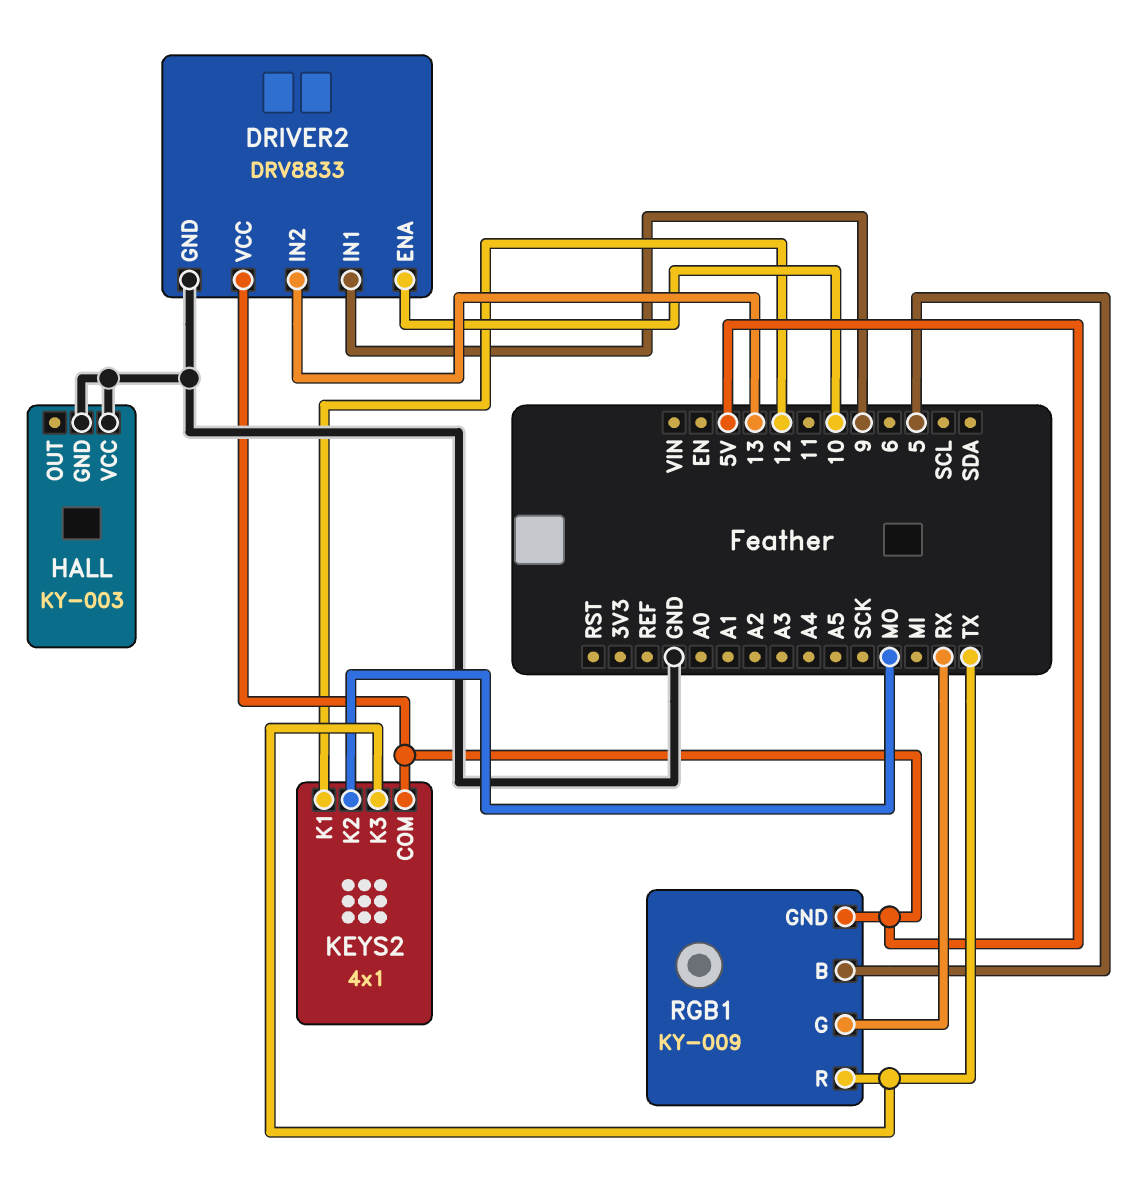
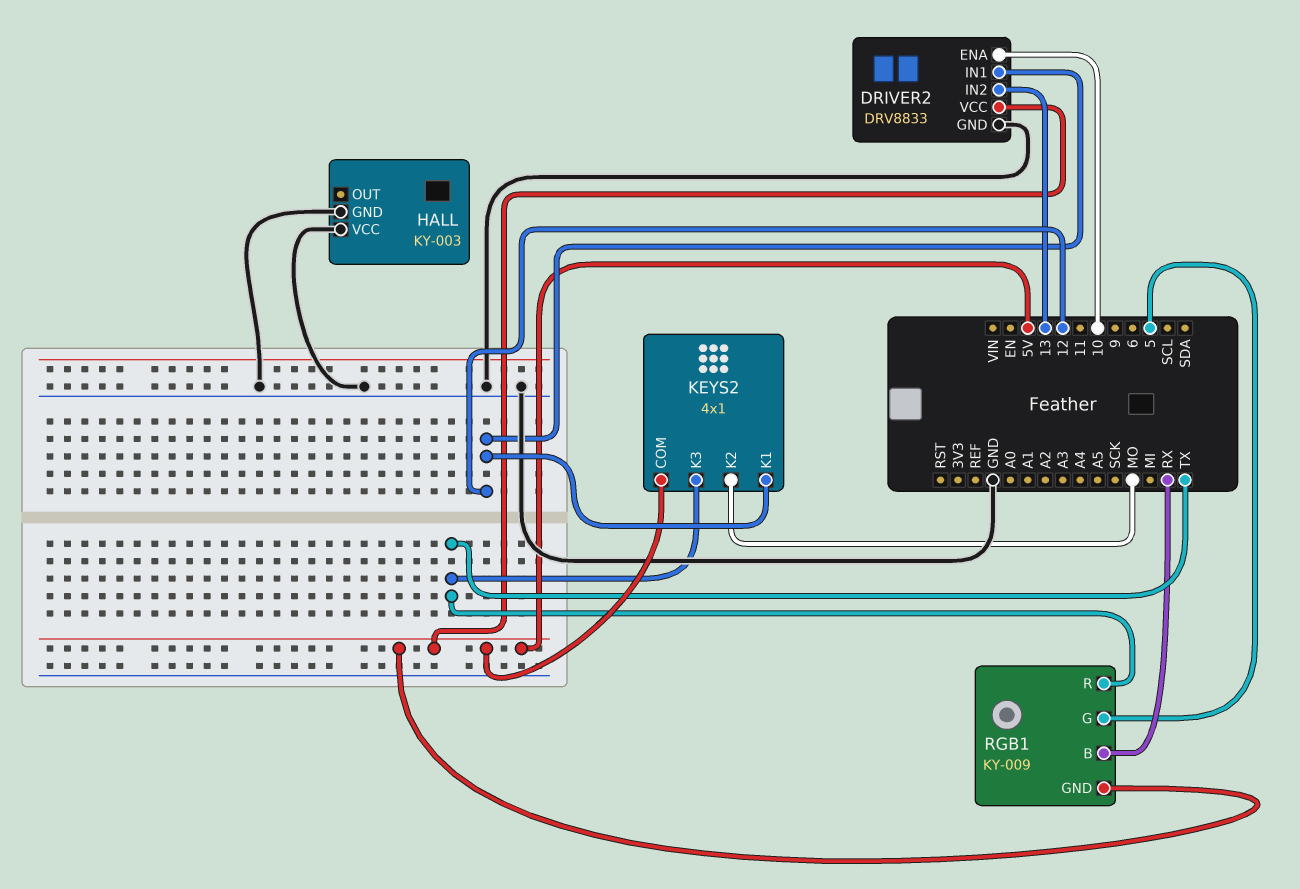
DRIVER2 pin IN1: 9 -> 12
RGB1 pin B: 5 -> RX
RGB1 pin G: RX -> 5

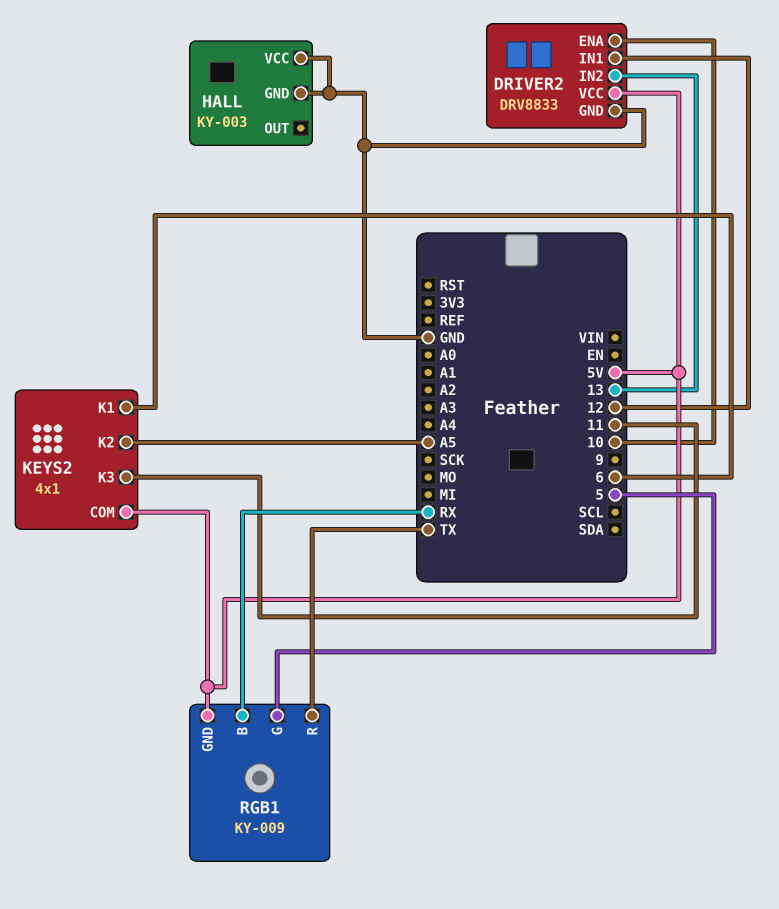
KEYS2 pin K1: 12 -> 6
KEYS2 pin K2: MO -> A5
KEYS2 pin K3: TX -> 11

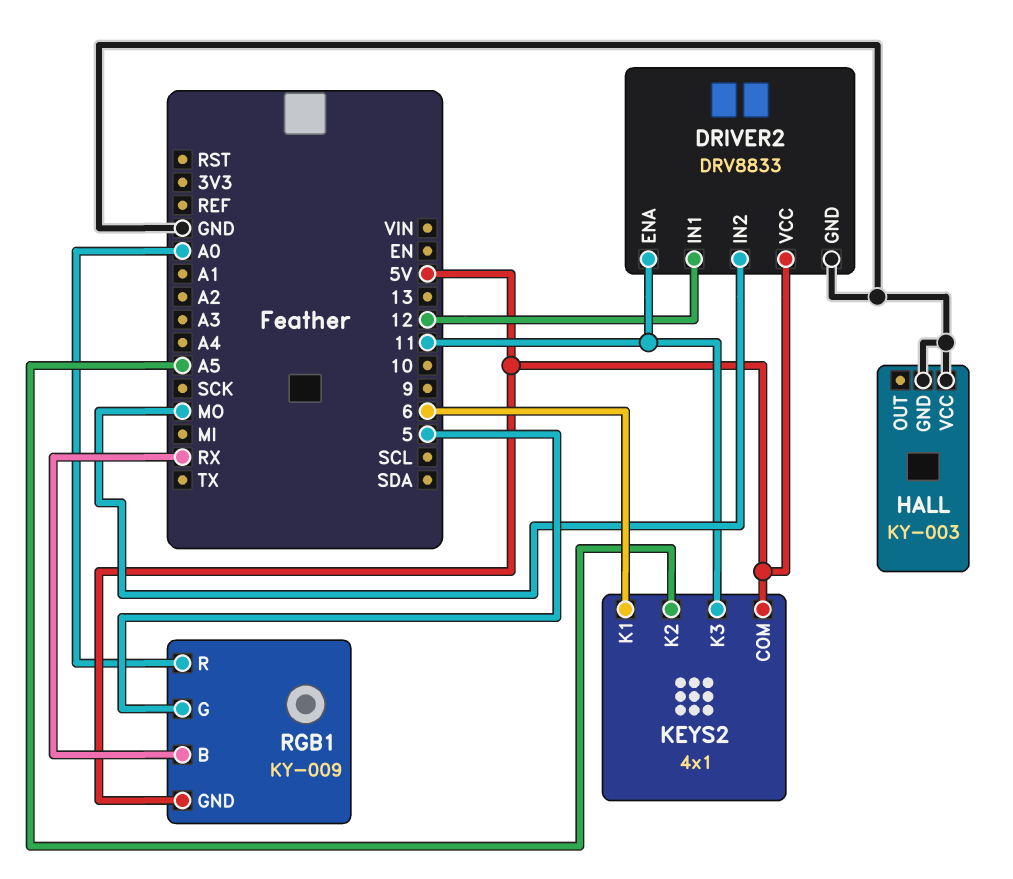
DRIVER2 pin ENA: 10 -> 11
DRIVER2 pin IN2: 13 -> MO
RGB1 pin R: TX -> A0

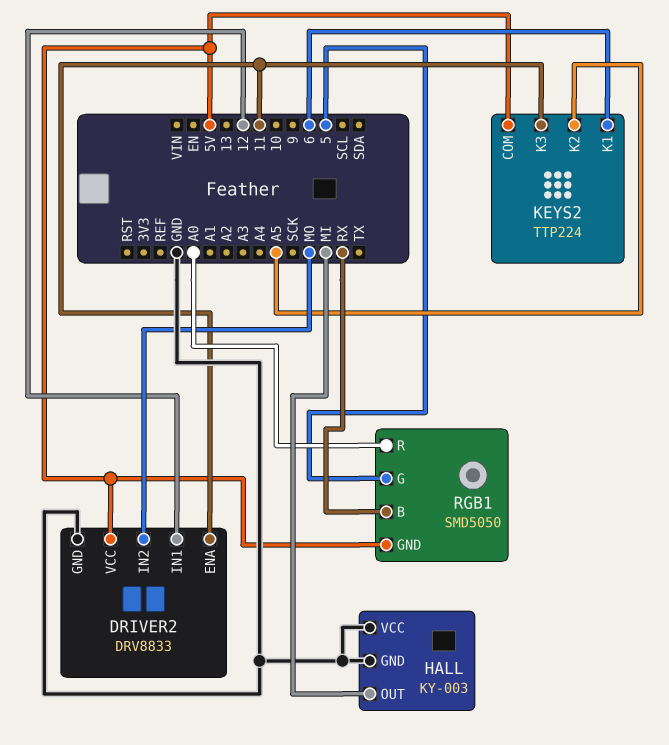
HALL pin OUT: none -> MI
KEYS2: 4x1 -> TTP224
RGB1: KY-009 -> SMD5050

